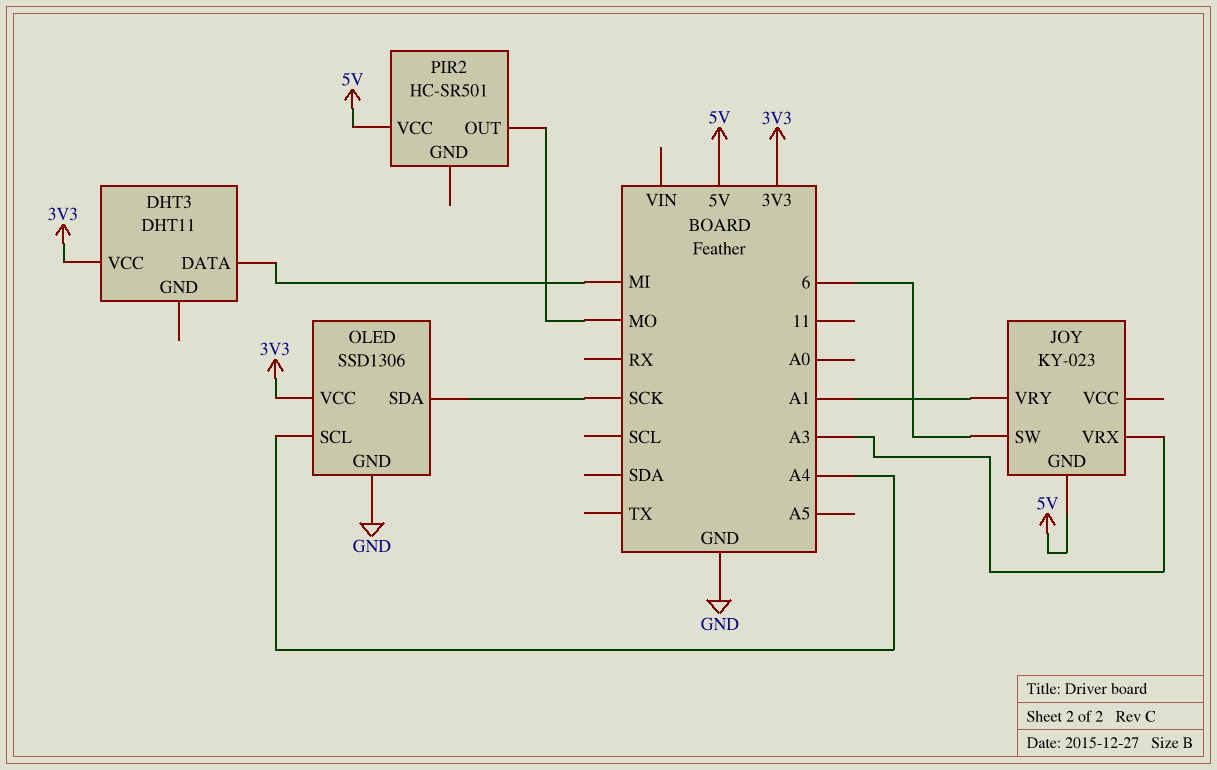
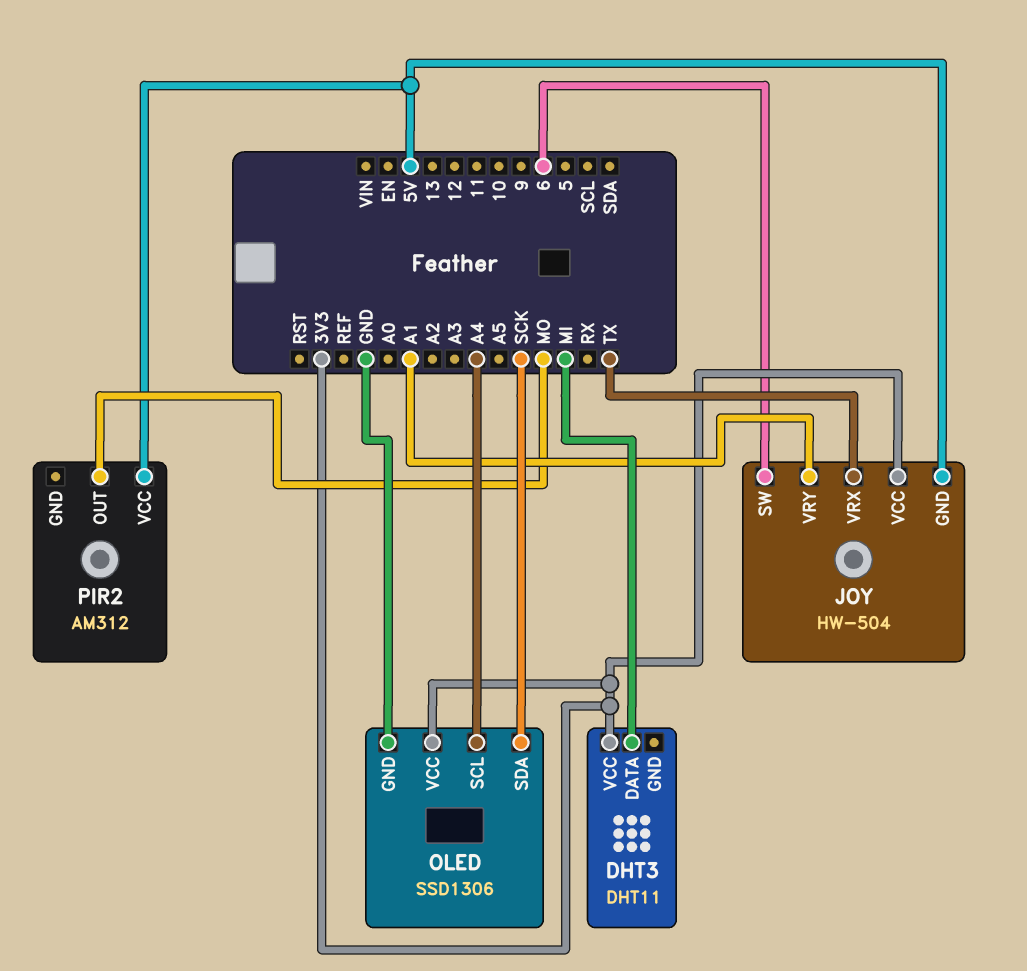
JOY: KY-023 -> HW-504
JOY pin VCC: none -> 3V3
JOY pin VRX: A3 -> TX
PIR2: HC-SR501 -> AM312

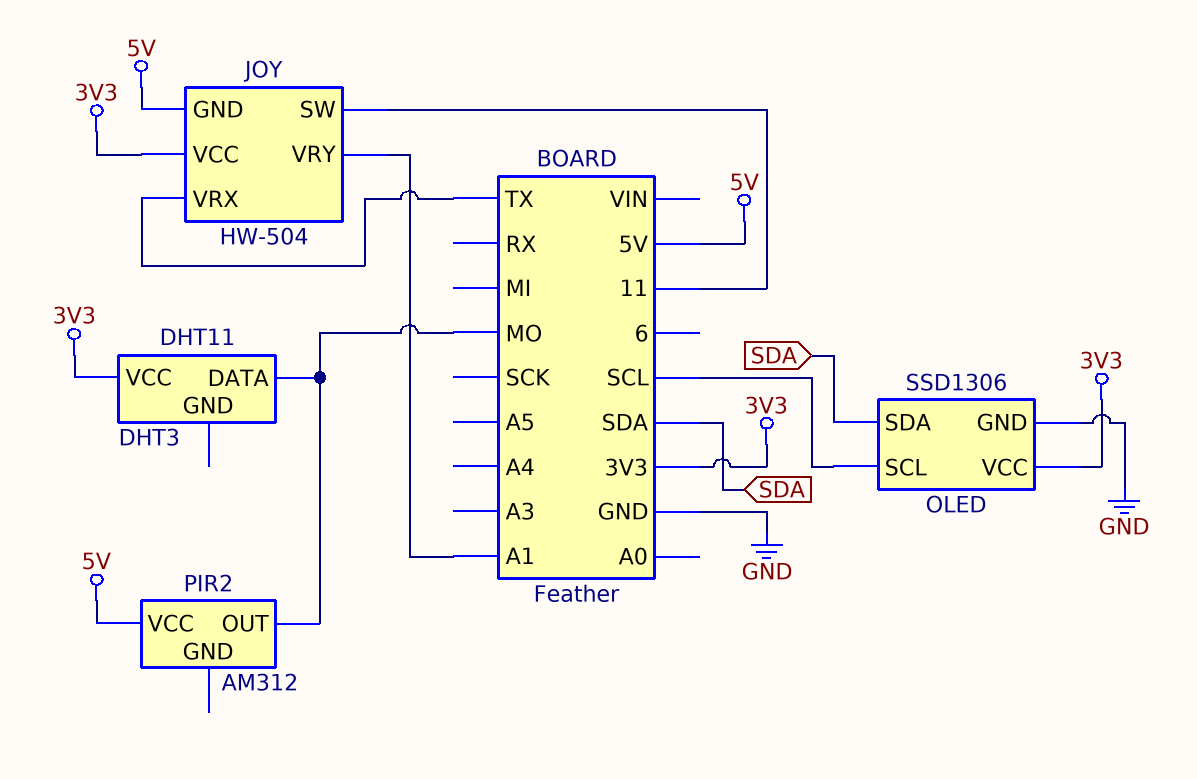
DHT3 pin DATA: MI -> MO
JOY pin SW: 6 -> 11
OLED pin SCL: A4 -> SCL
OLED pin SDA: SCK -> SDA

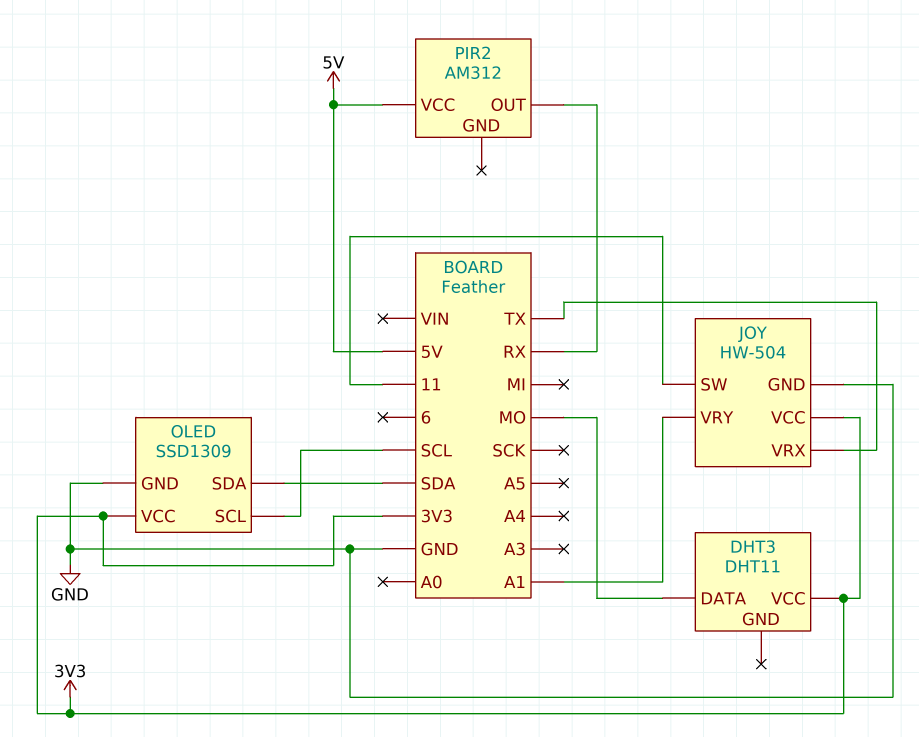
JOY pin GND: 5V -> GND
OLED: SSD1306 -> SSD1309
PIR2 pin OUT: MO -> RX

